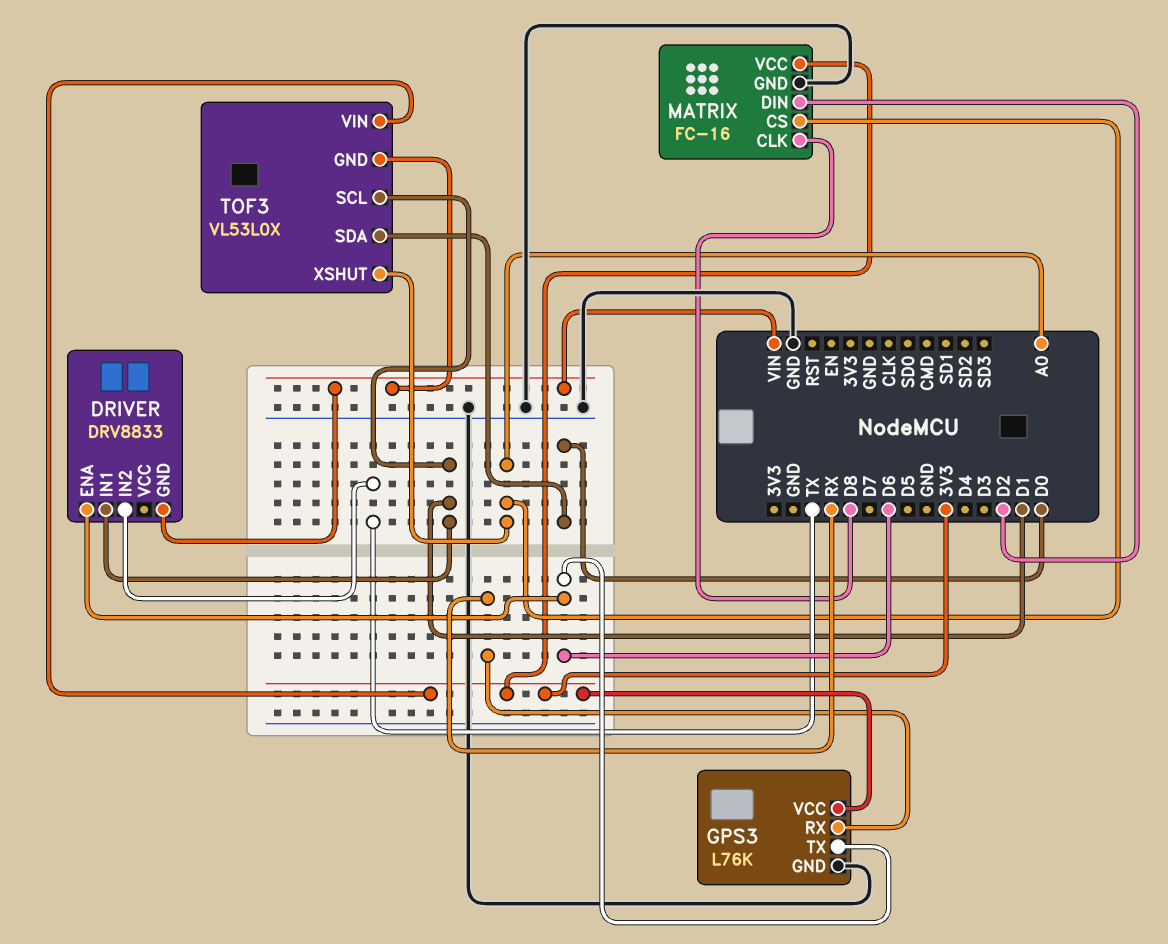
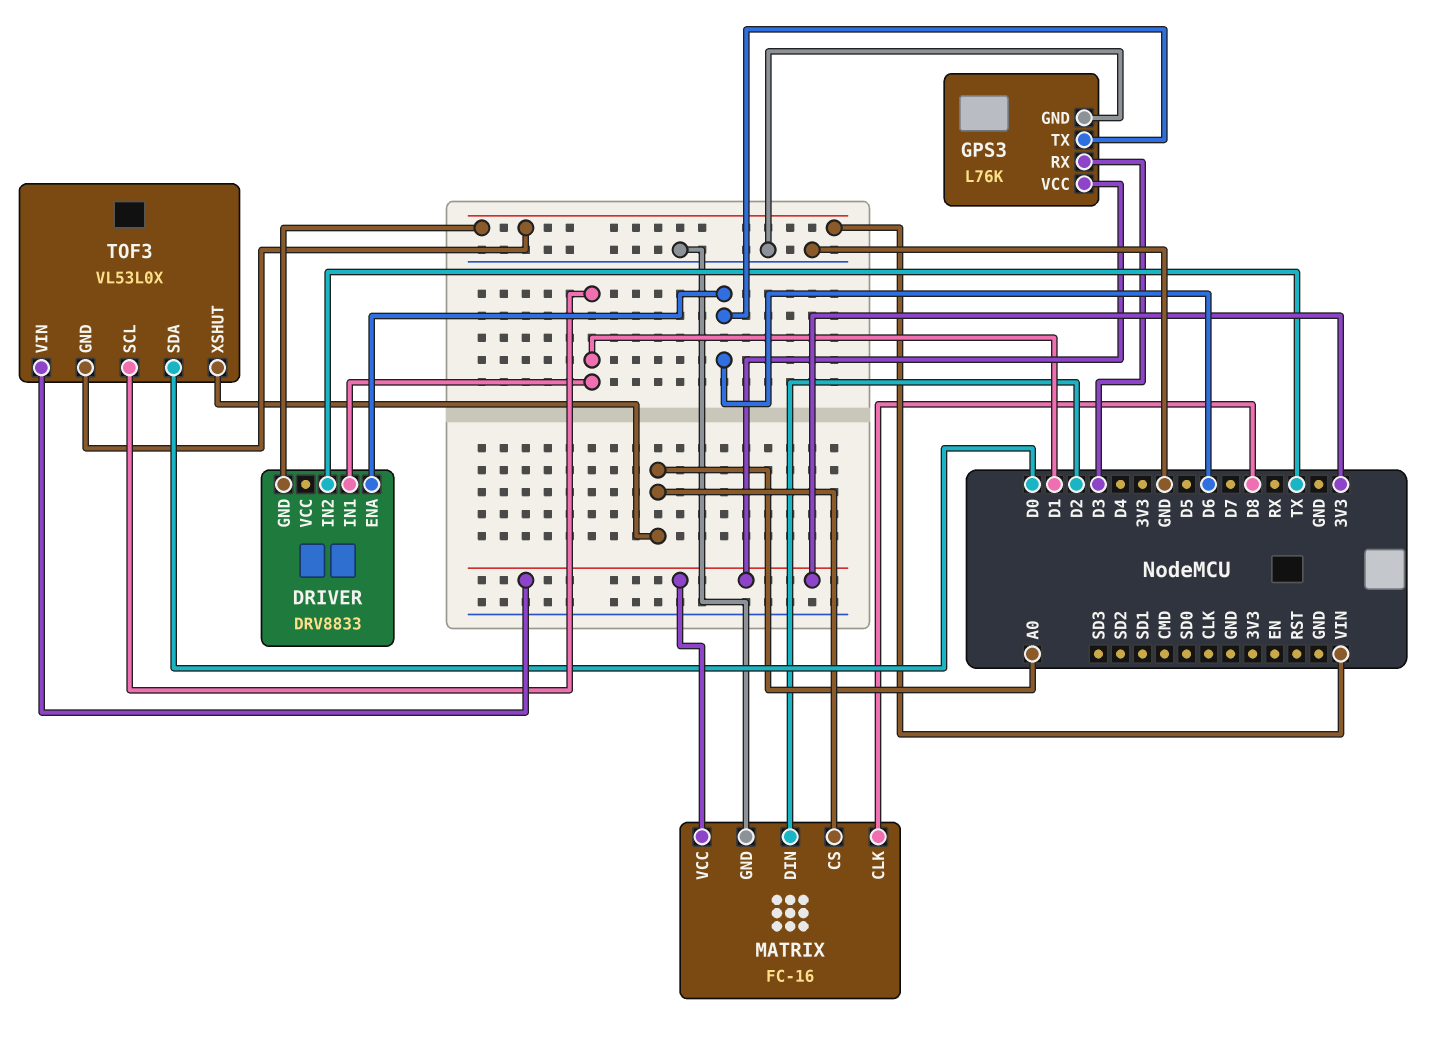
GPS3 pin RX: RX -> D3

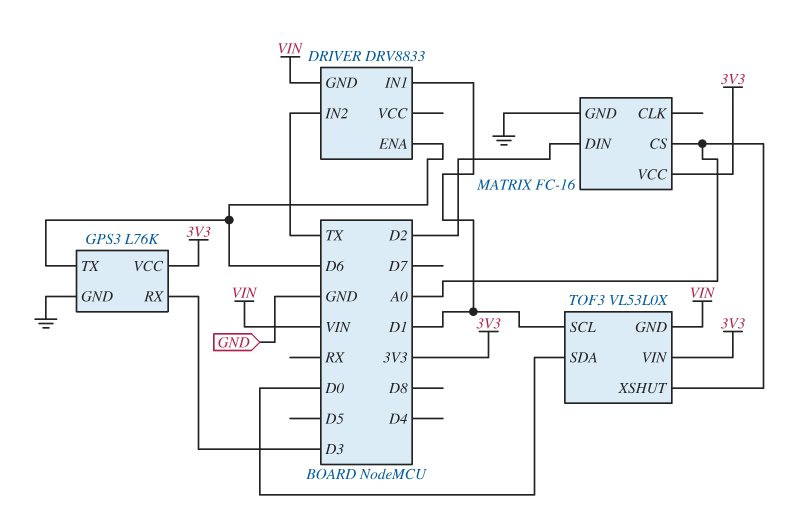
MATRIX pin CLK: D8 -> none

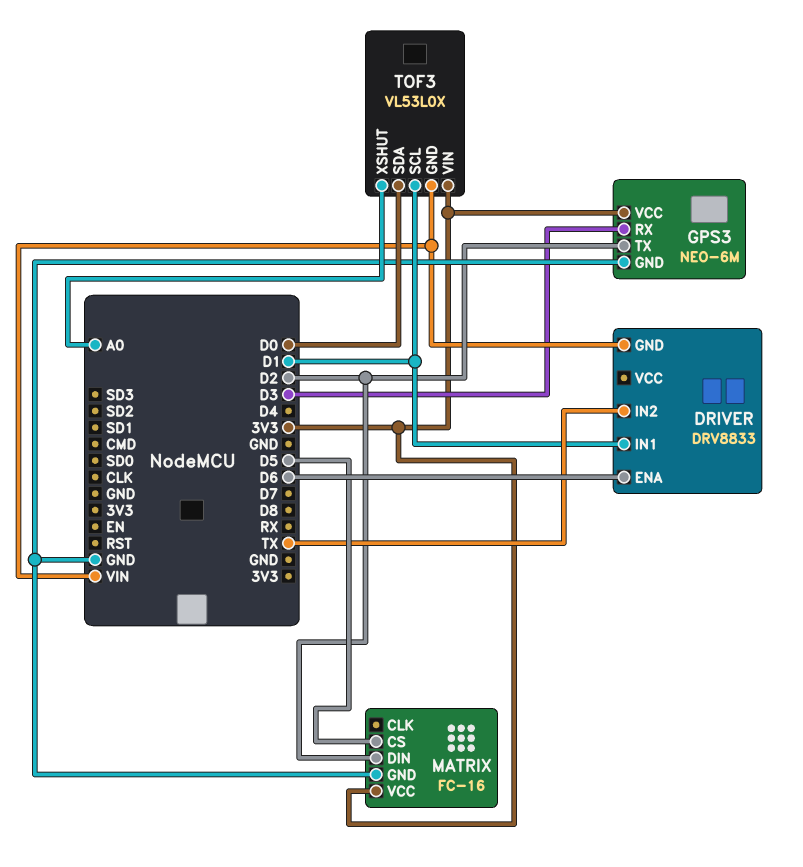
GPS3: L76K -> NEO-6M
GPS3 pin TX: D6 -> D2
MATRIX pin CS: A0 -> D5

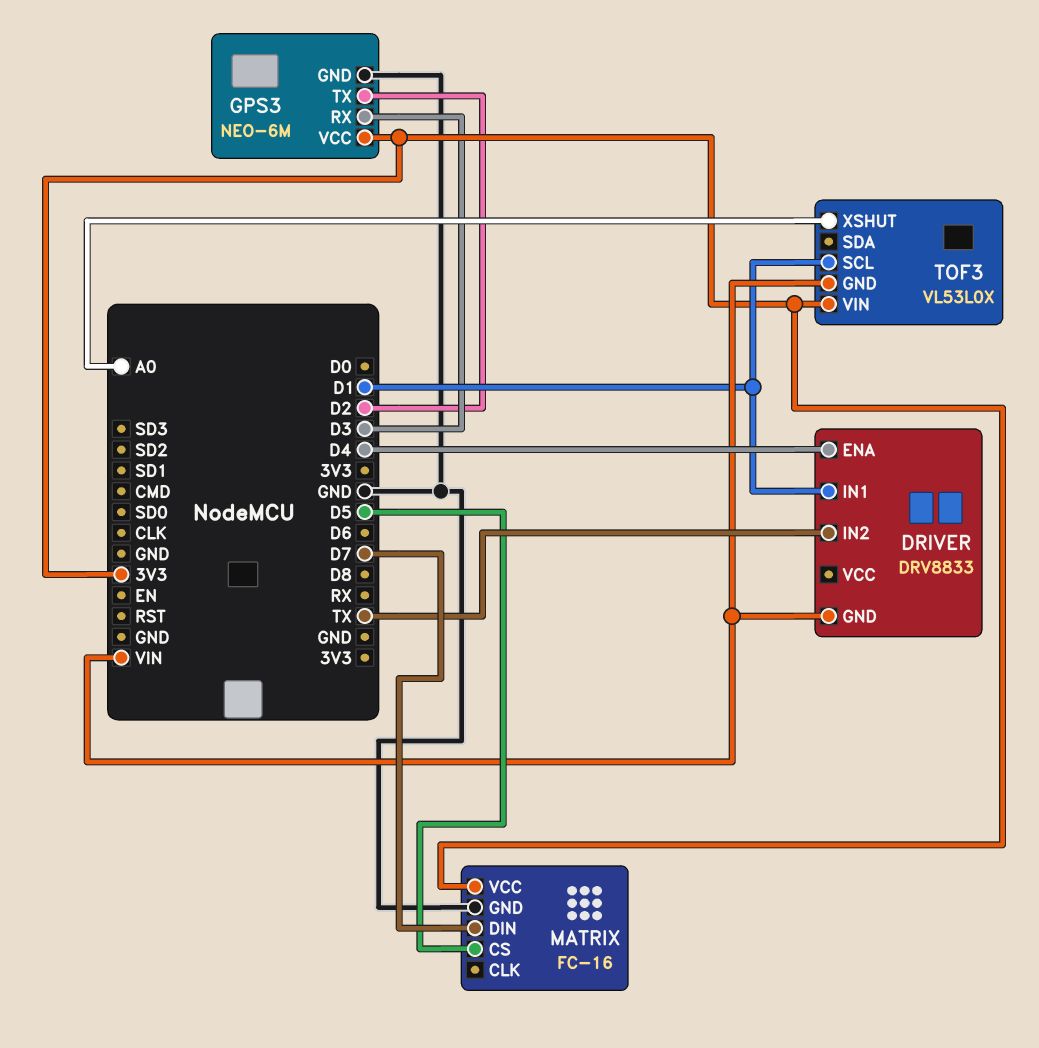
DRIVER pin ENA: D6 -> D4
MATRIX pin DIN: D2 -> D7
TOF3 pin SDA: D0 -> none

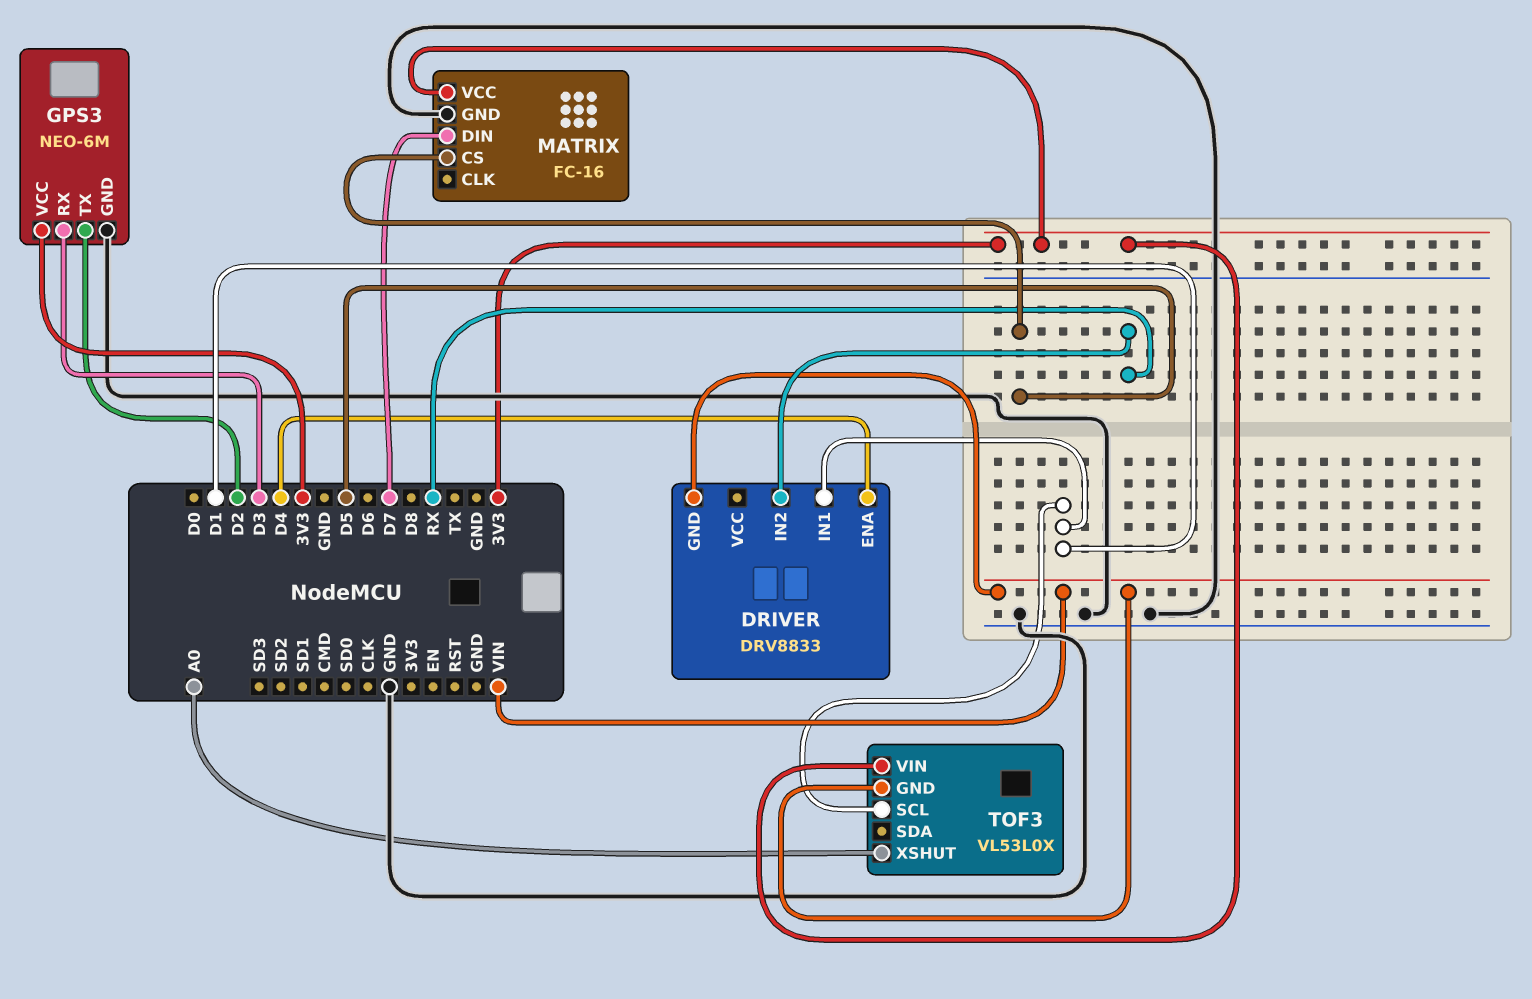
DRIVER pin IN2: TX -> RX

